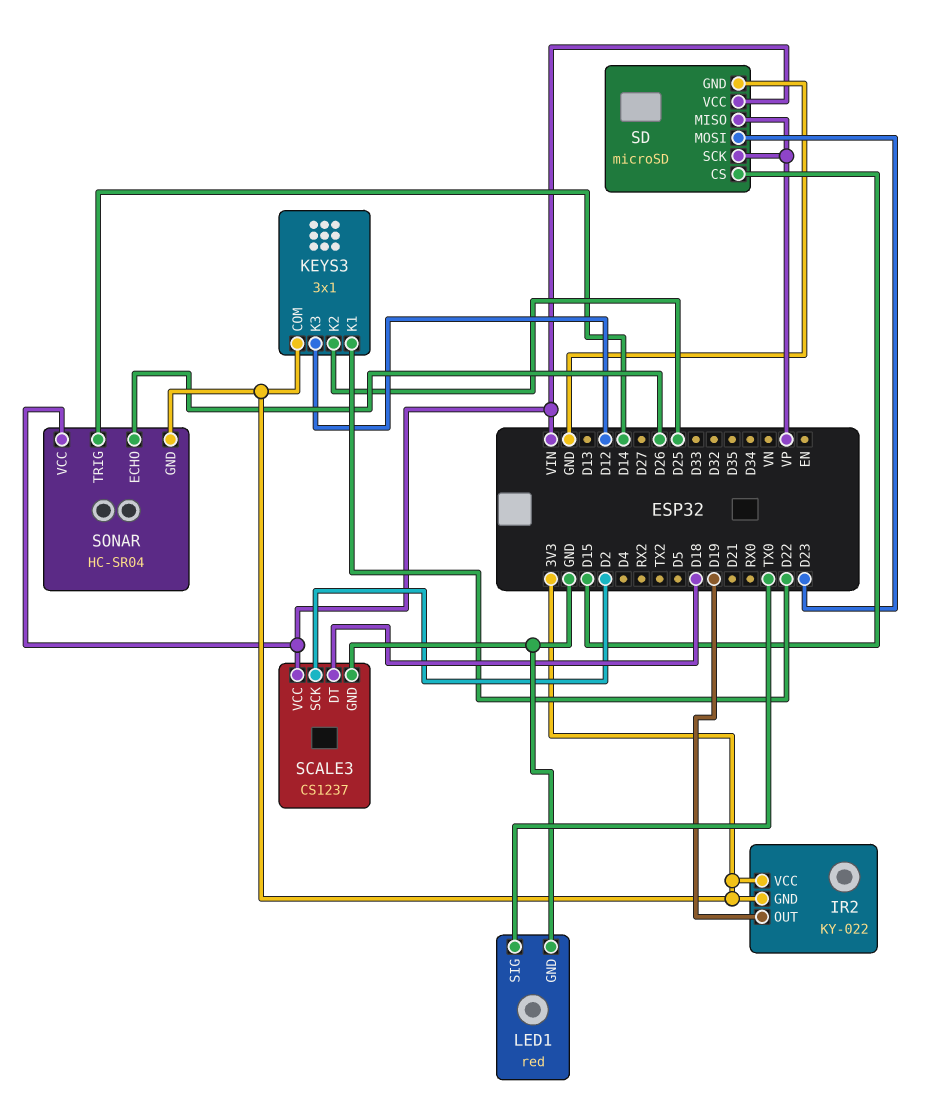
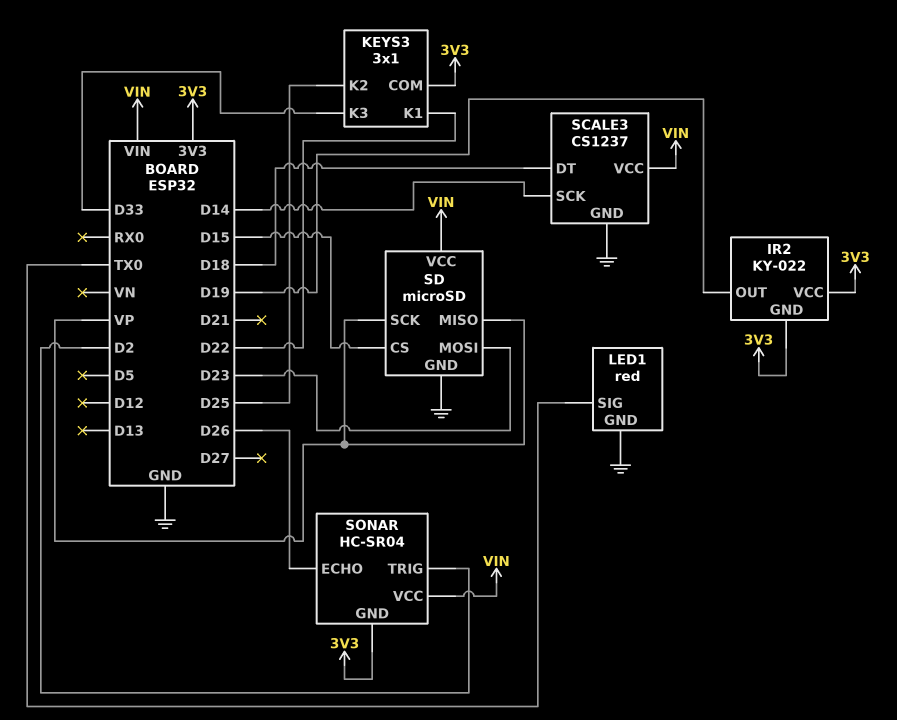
KEYS3 pin K3: D12 -> D33
SCALE3 pin SCK: D2 -> D14
SONAR pin TRIG: D14 -> D2

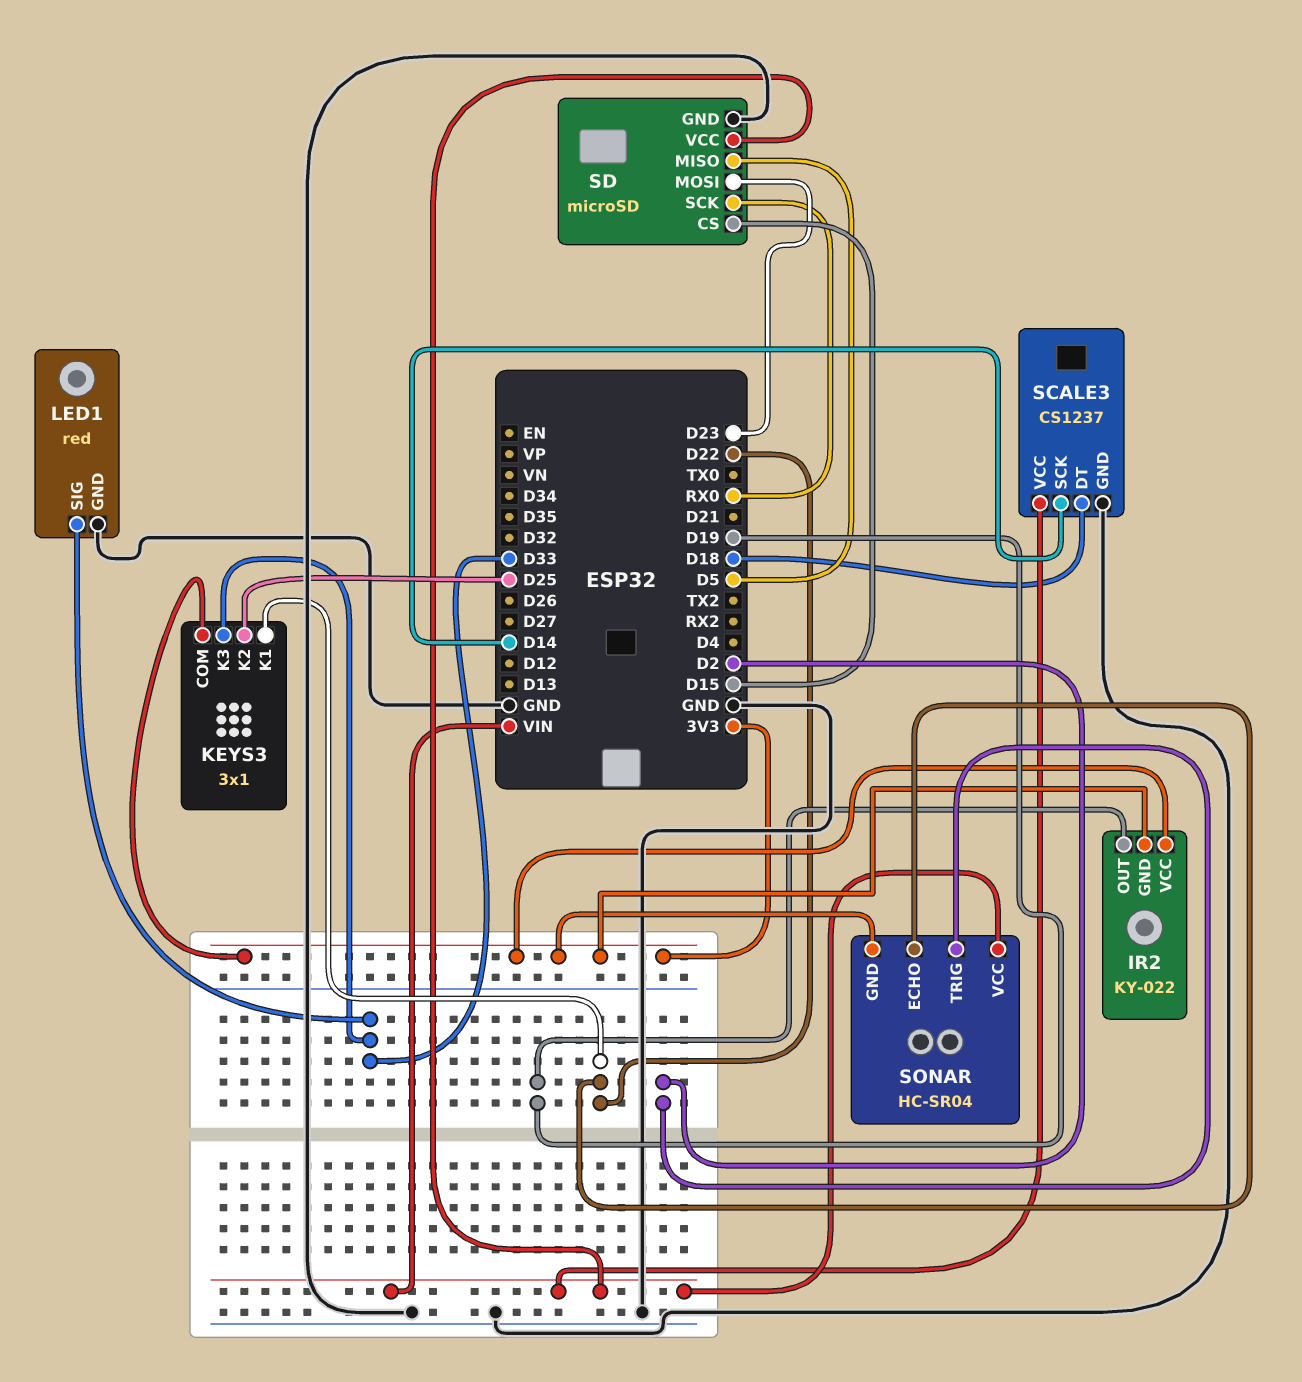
LED1 pin SIG: TX0 -> D33
SD pin MISO: VP -> D5
SD pin SCK: VP -> RX0
SONAR pin ECHO: D26 -> D22

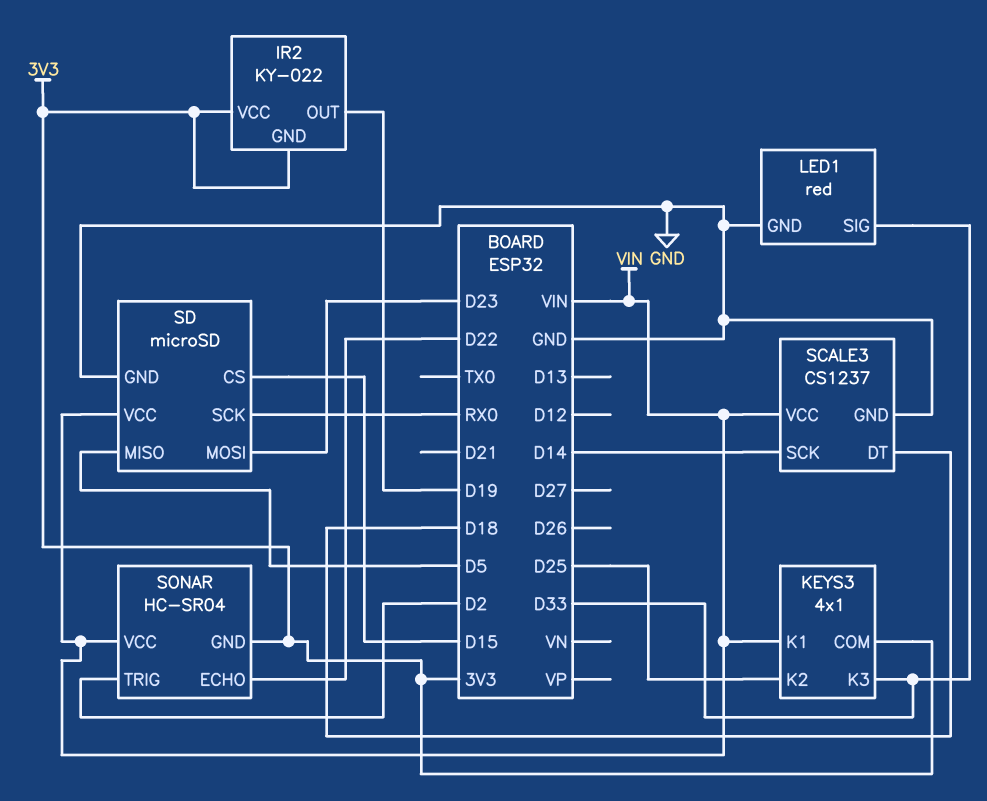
KEYS3: 3x1 -> 4x1
KEYS3 pin K1: D22 -> VIN

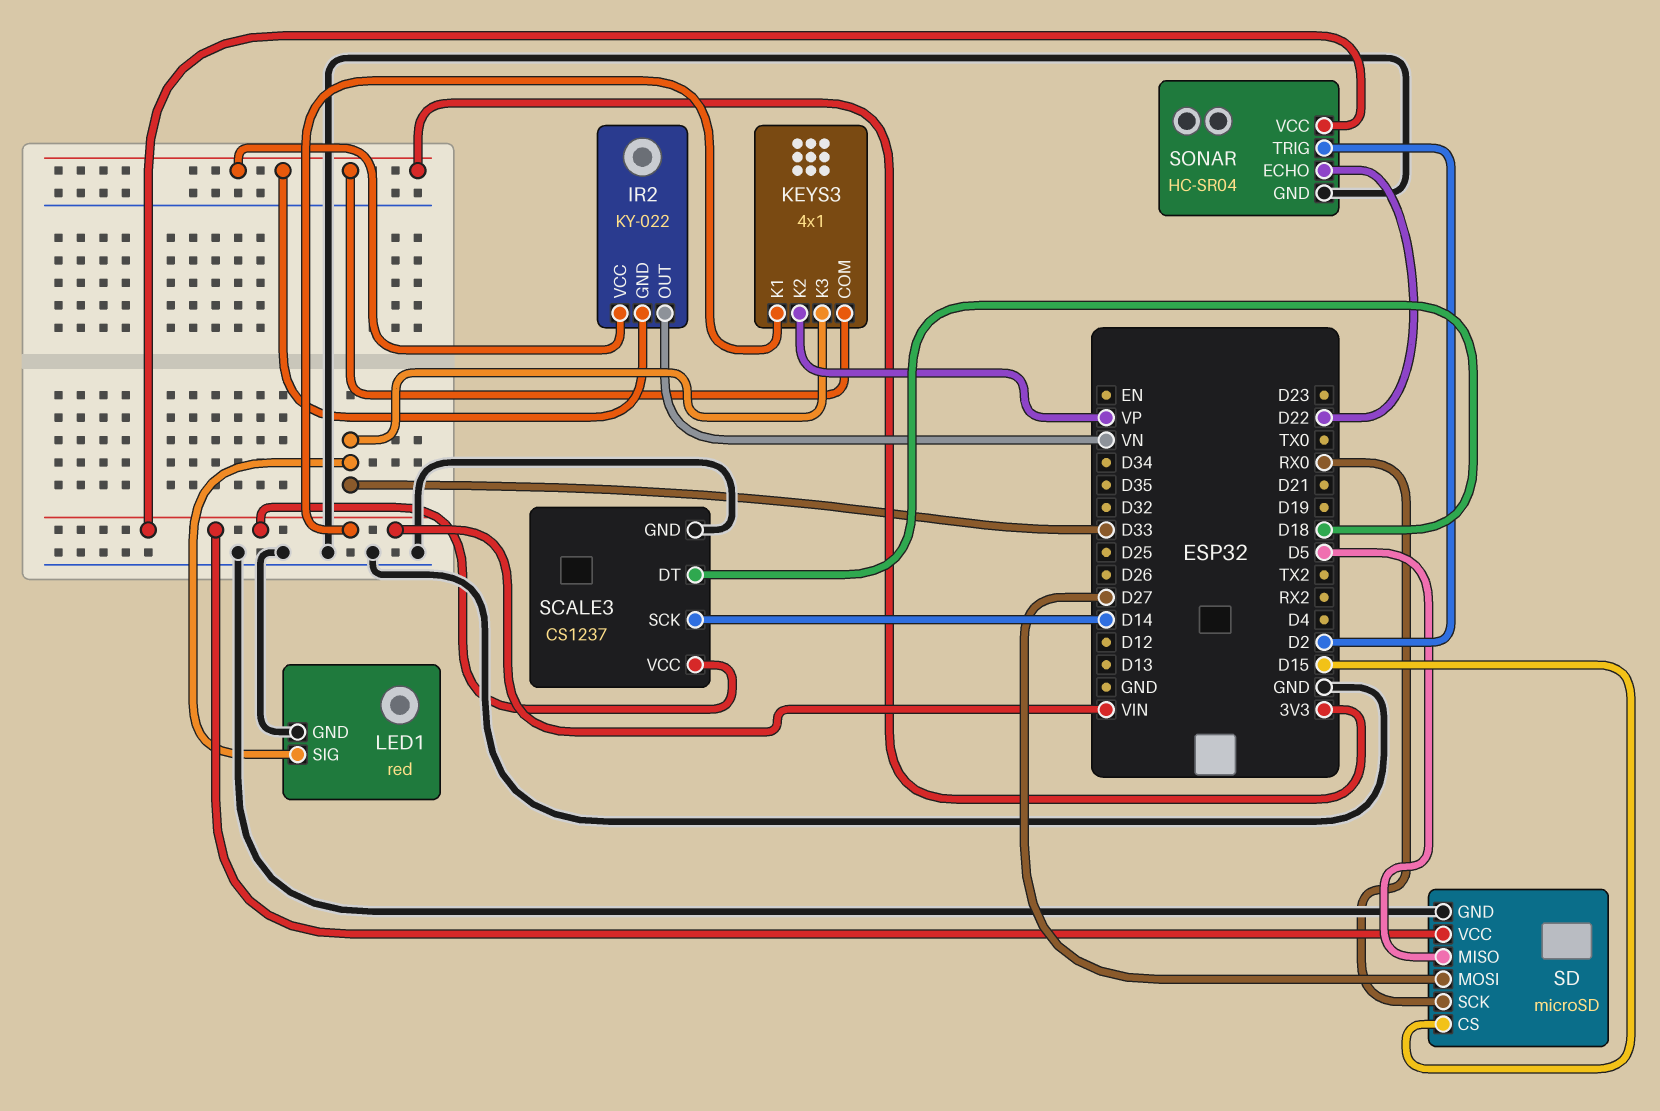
IR2 pin OUT: D19 -> VN
KEYS3 pin K2: D25 -> VP
SD pin MOSI: D23 -> D27
SONAR pin GND: 3V3 -> GND

